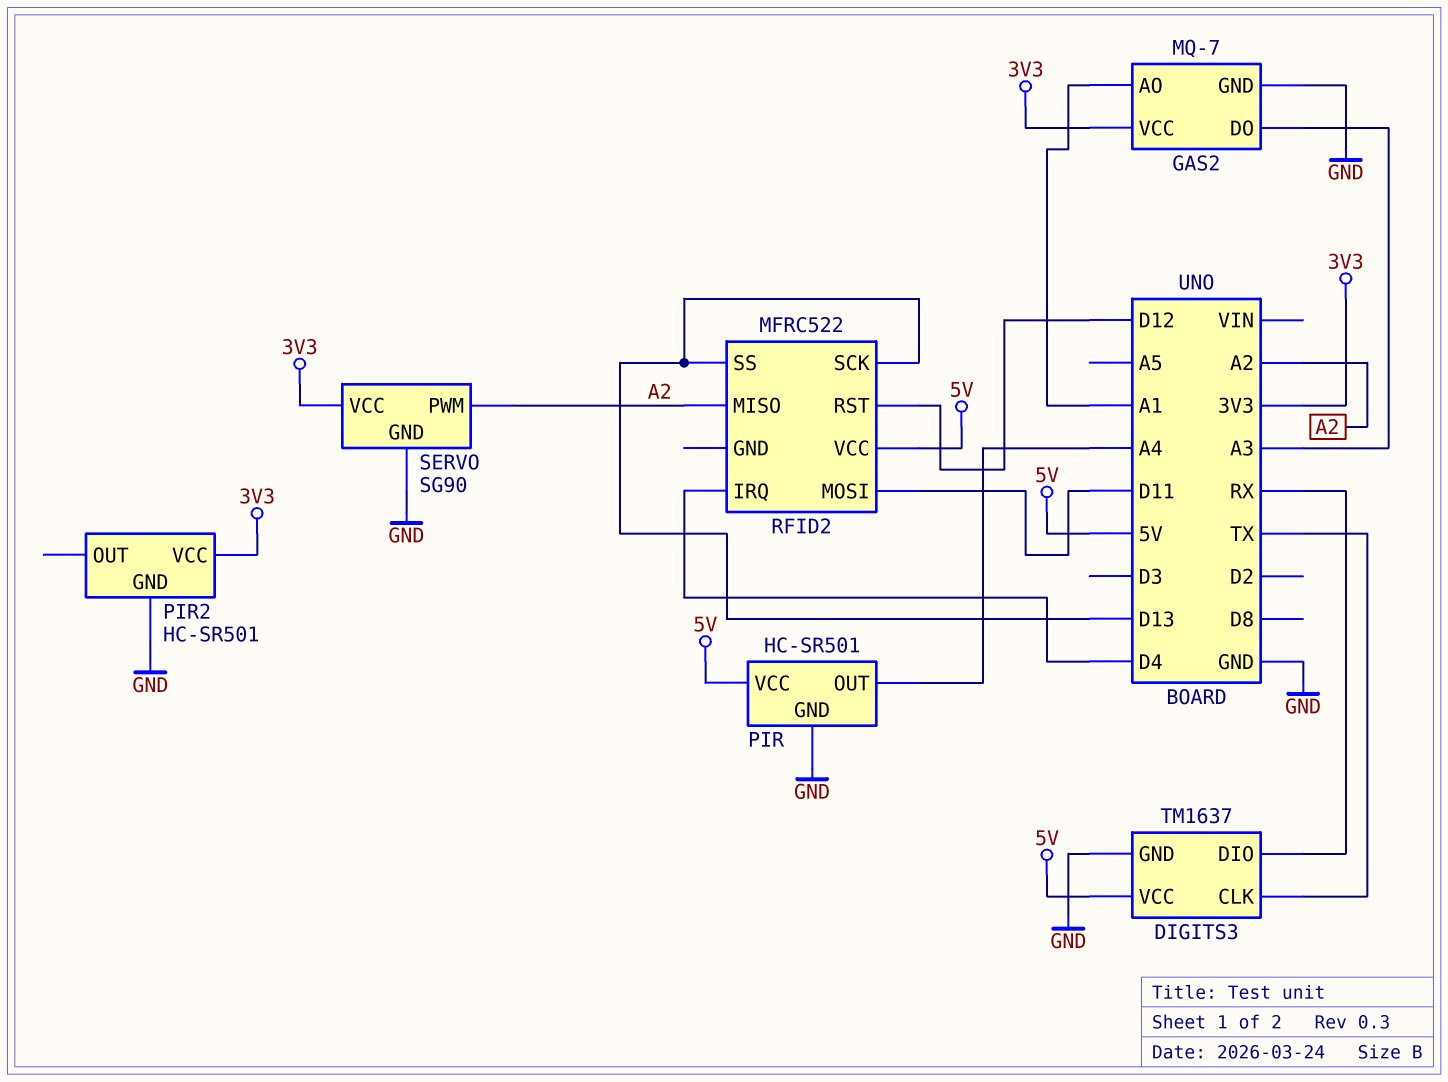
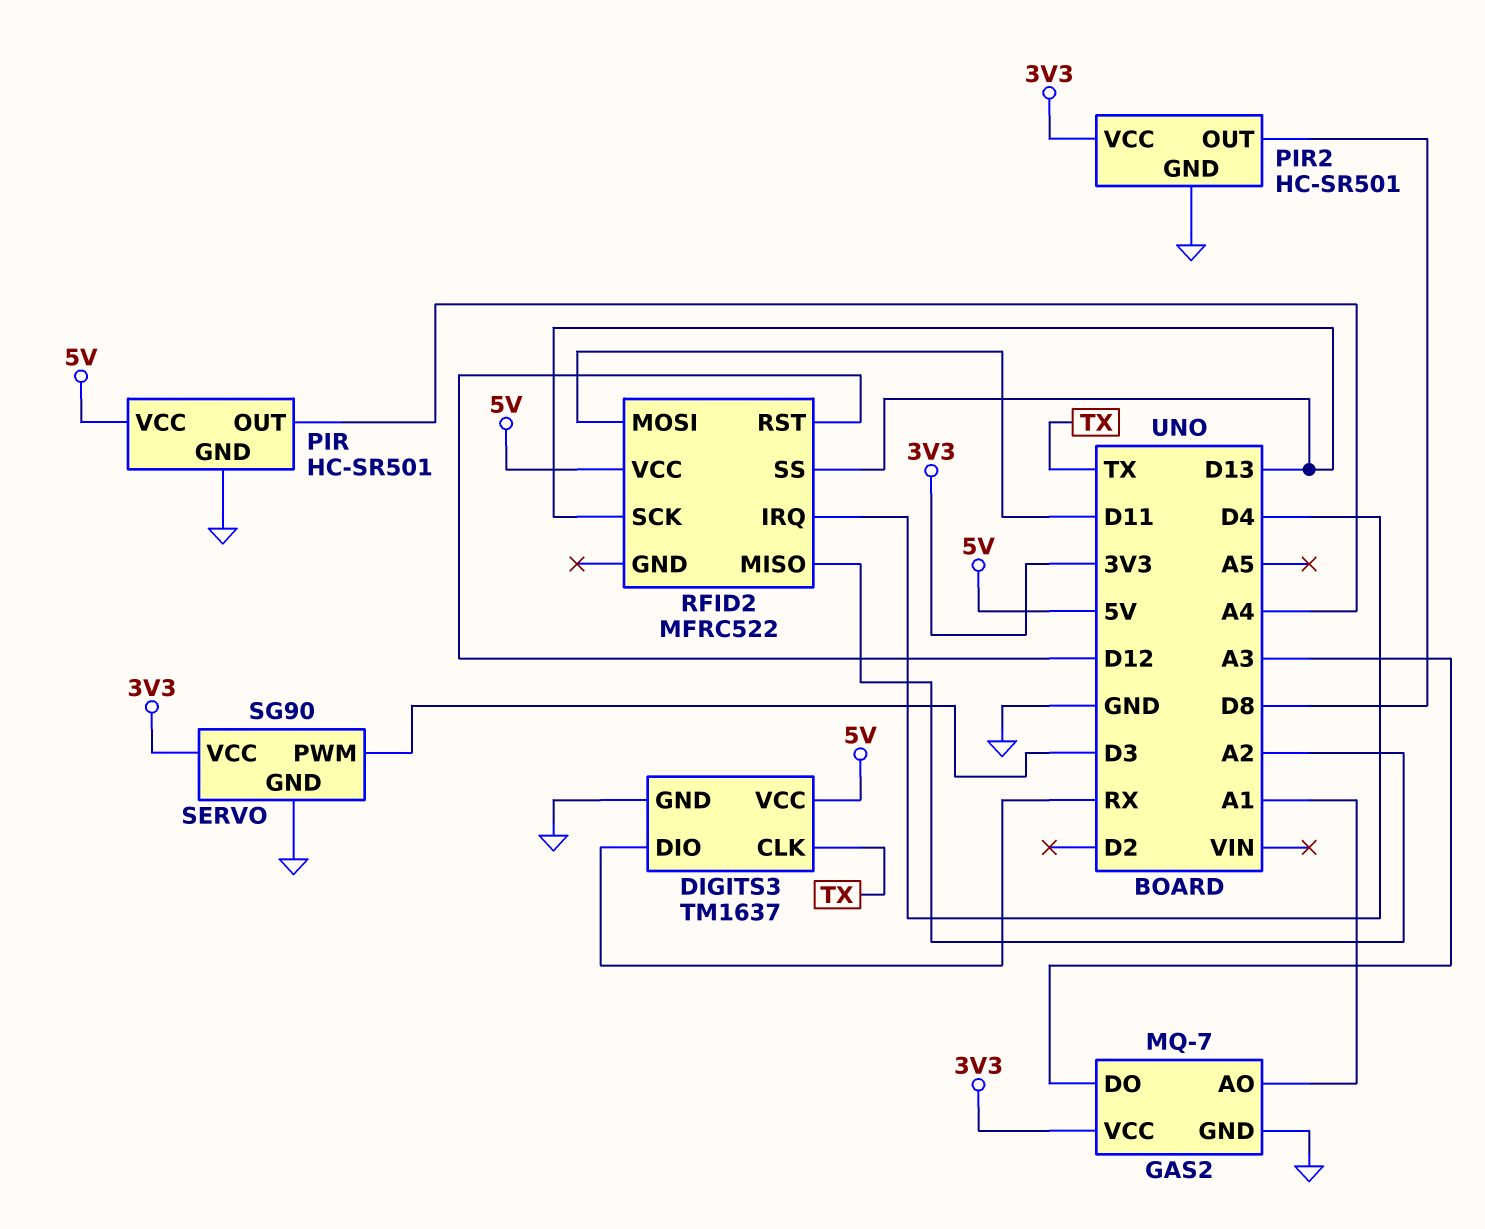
PIR2 pin OUT: none -> D8
SERVO pin PWM: A2 -> D3

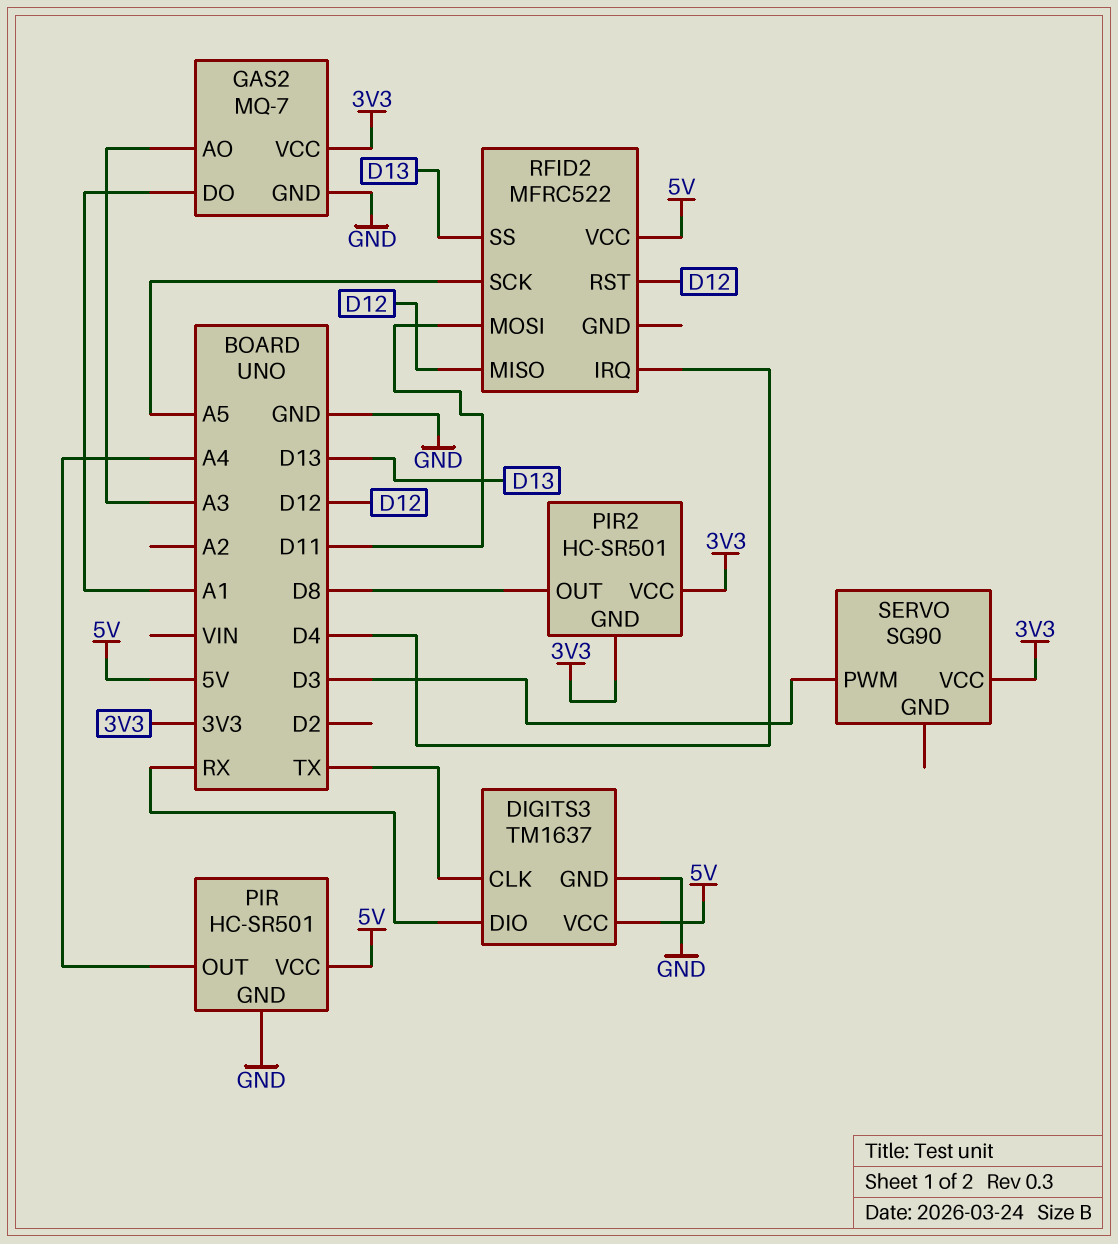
GAS2 pin AO: A1 -> A3
GAS2 pin DO: A3 -> A1
PIR2 pin GND: GND -> 3V3
RFID2 pin MISO: A2 -> D12
RFID2 pin SCK: D13 -> A5
SERVO pin GND: GND -> none

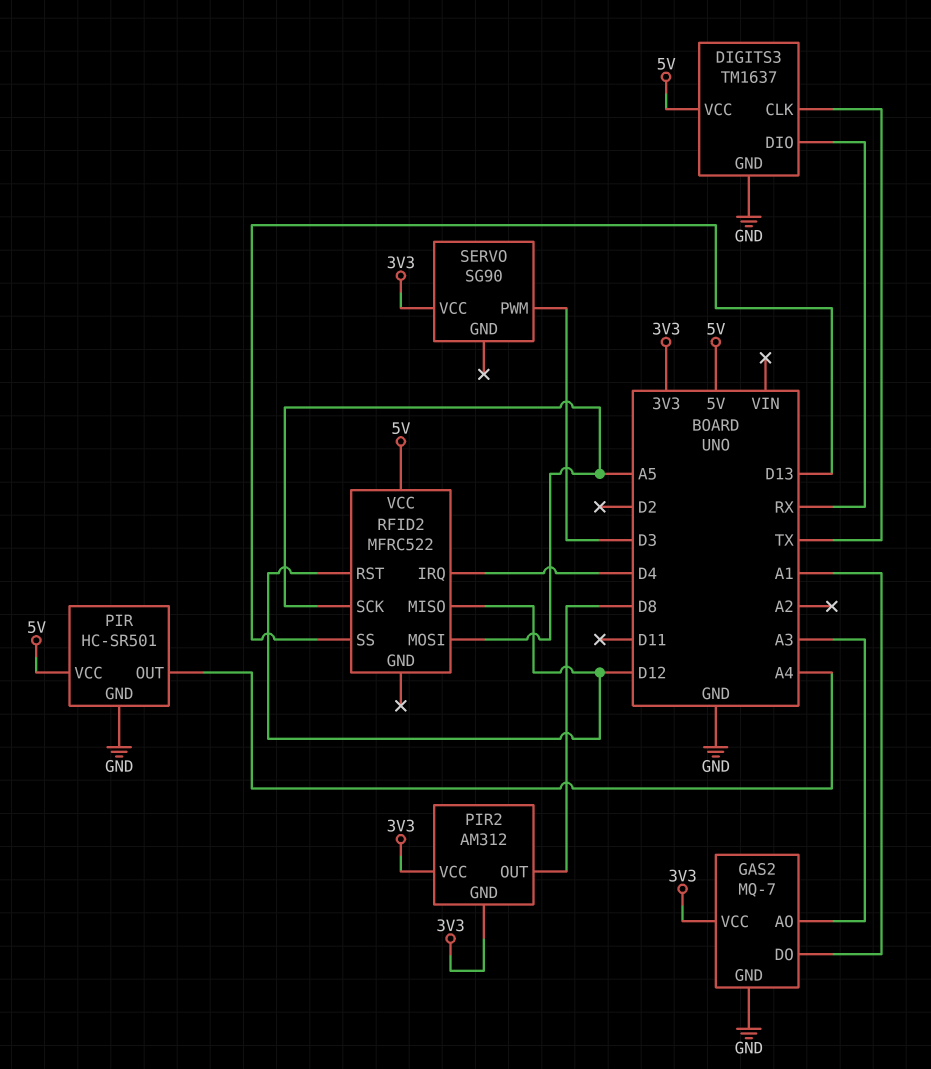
PIR2: HC-SR501 -> AM312
RFID2 pin MOSI: D11 -> A5

